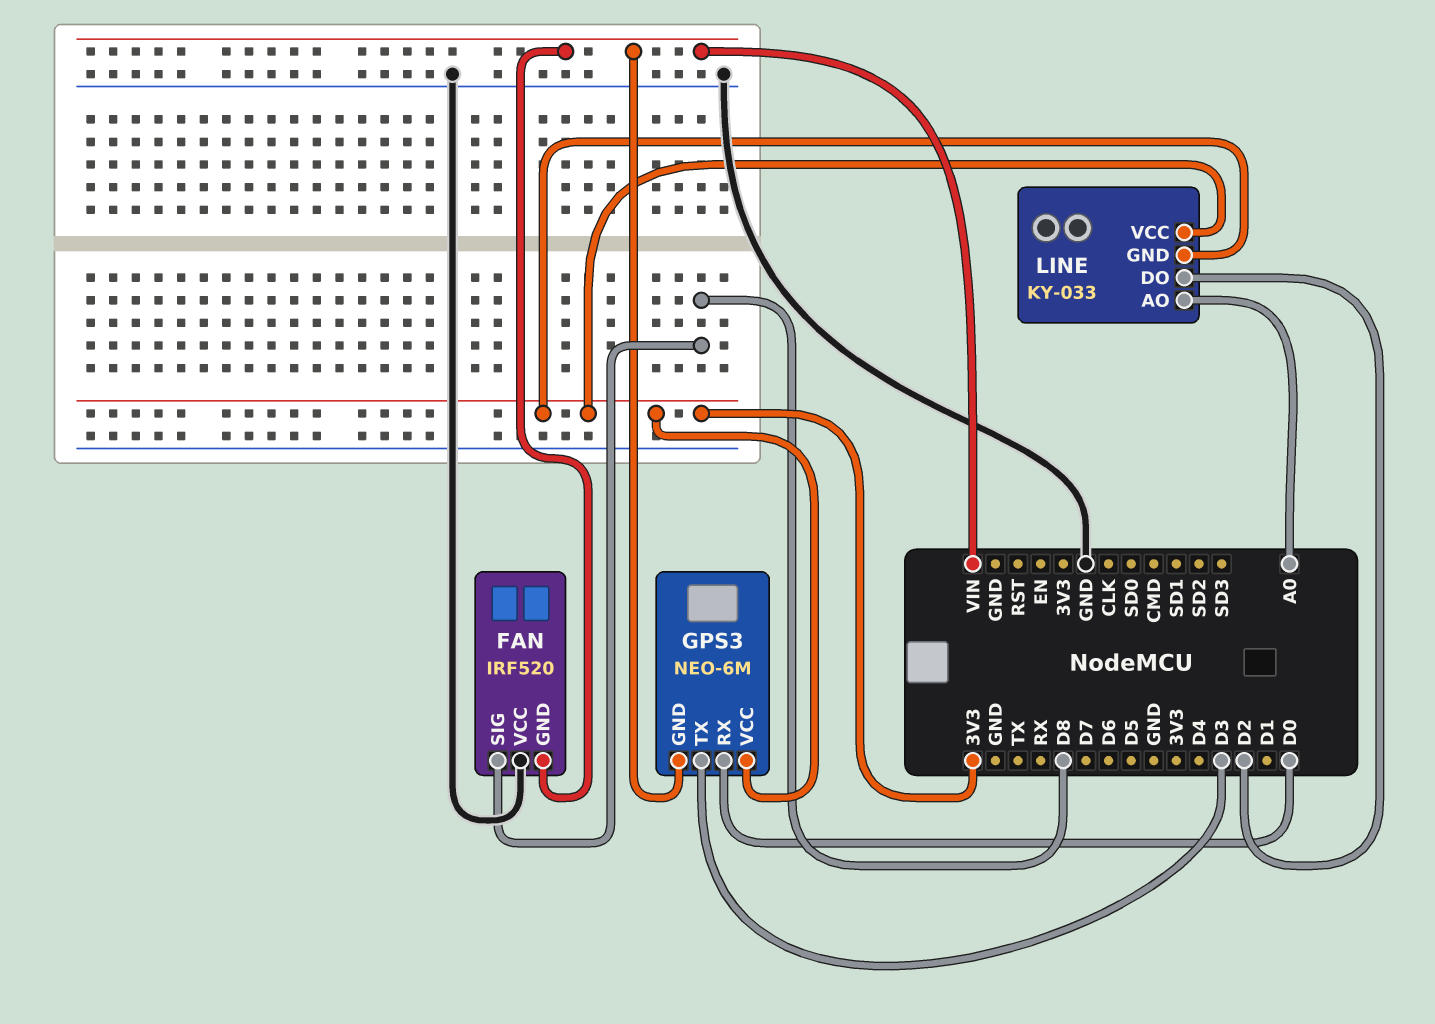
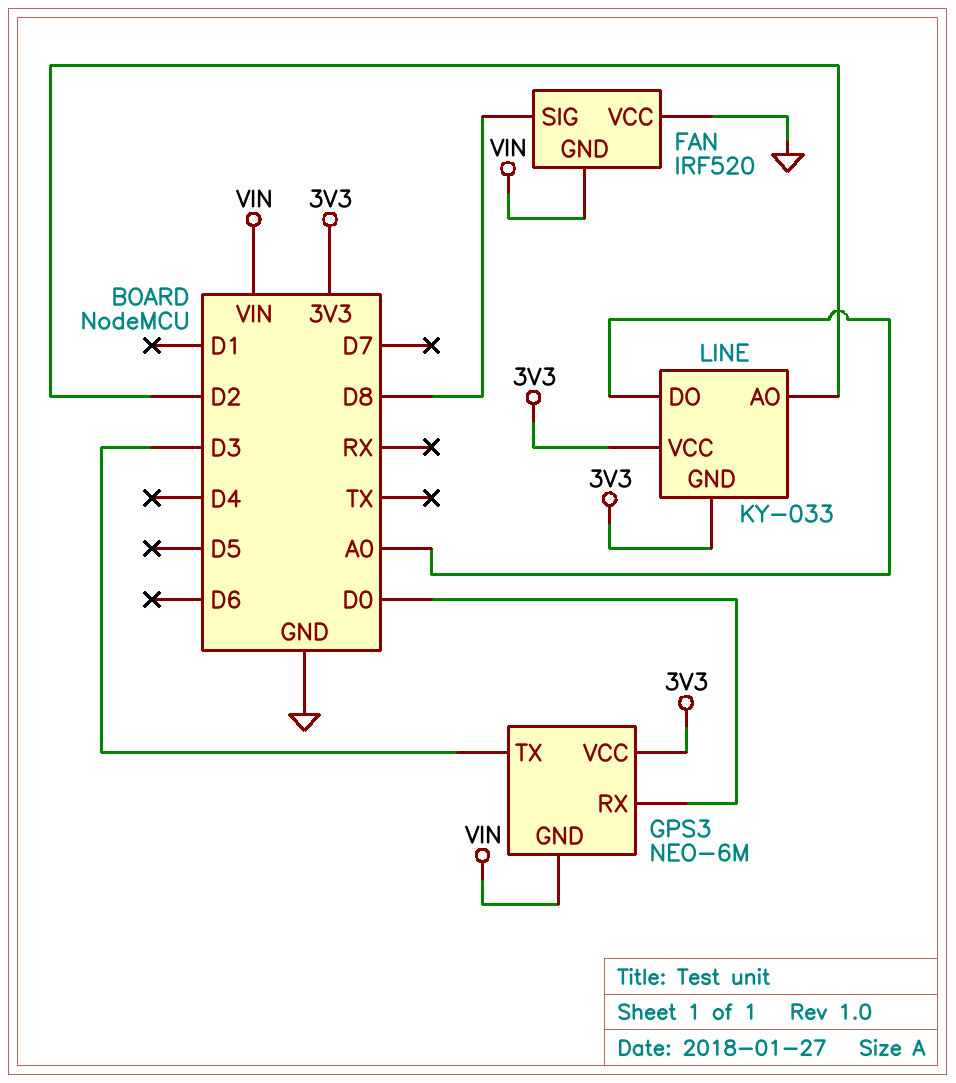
LINE pin AO: A0 -> D2
LINE pin DO: D2 -> A0

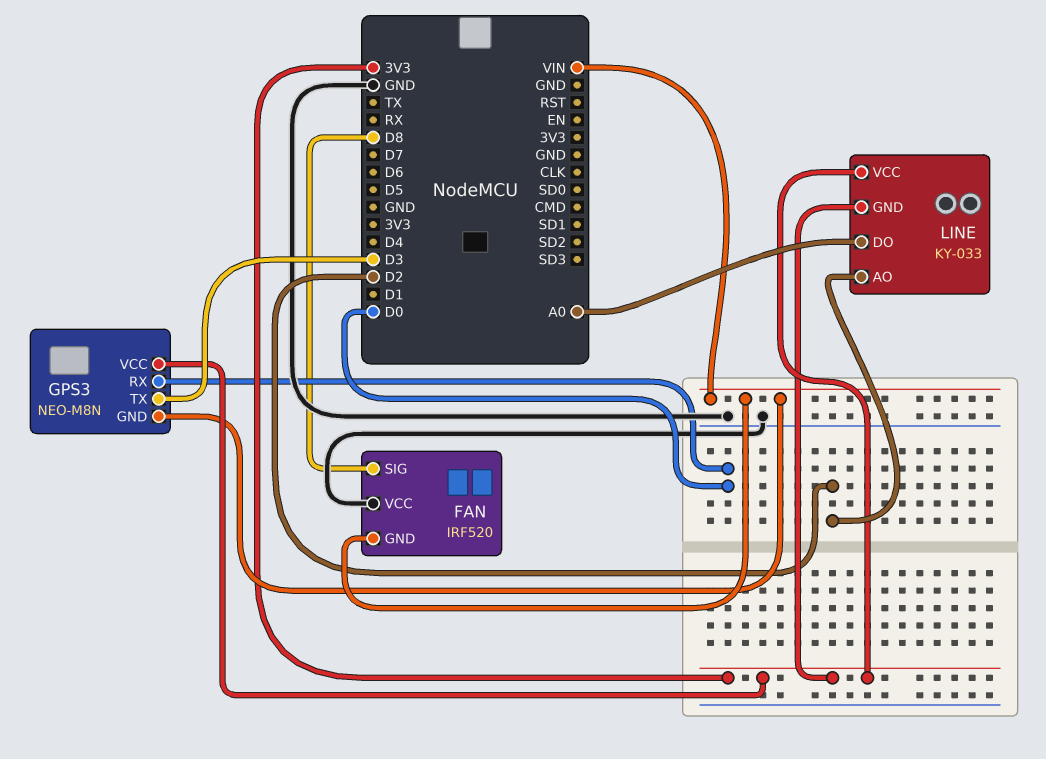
GPS3: NEO-6M -> NEO-M8N

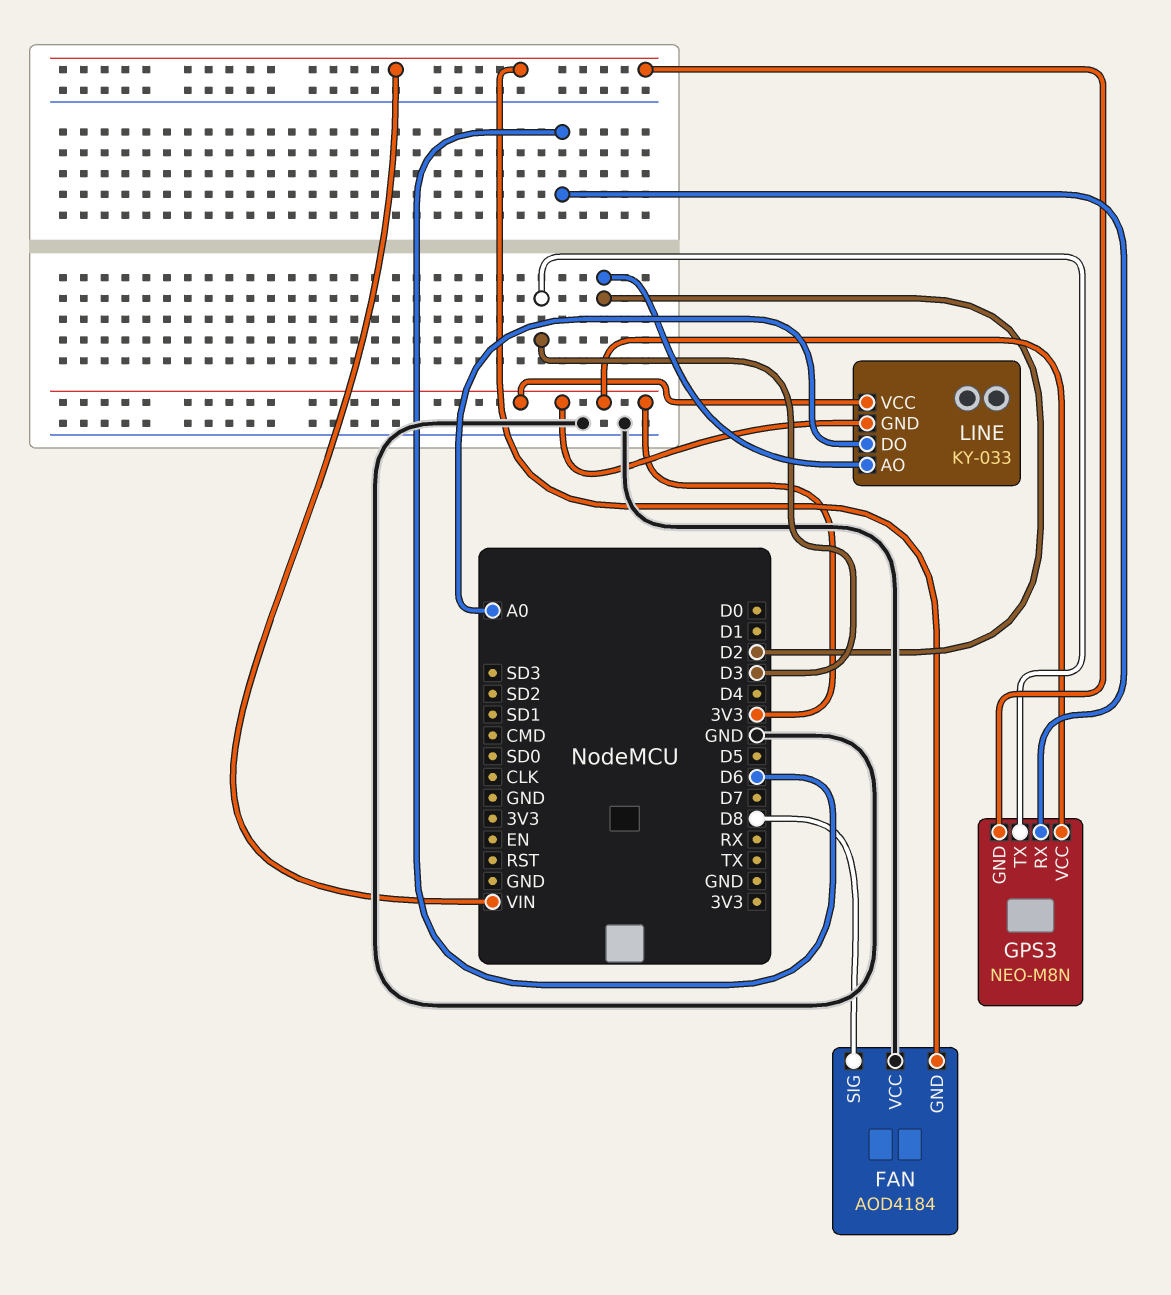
FAN: IRF520 -> AOD4184
GPS3 pin RX: D0 -> D6

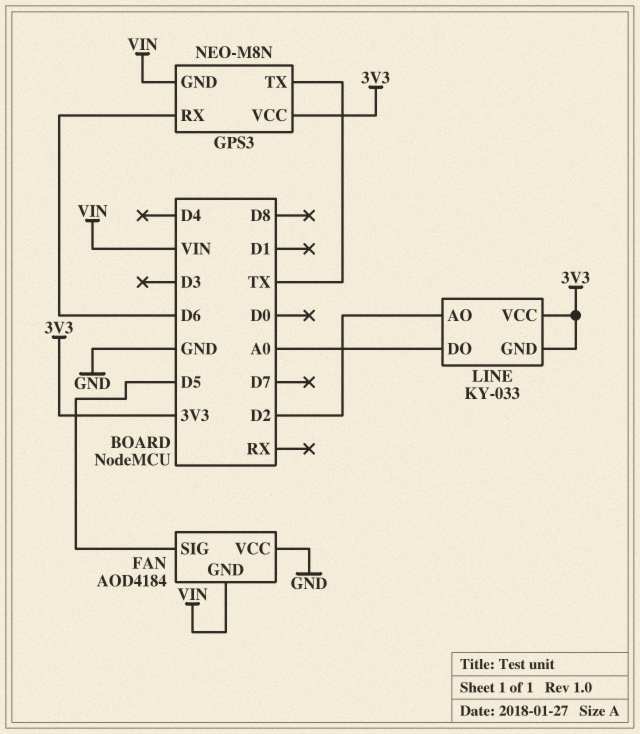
FAN pin SIG: D8 -> D5
GPS3 pin TX: D3 -> TX

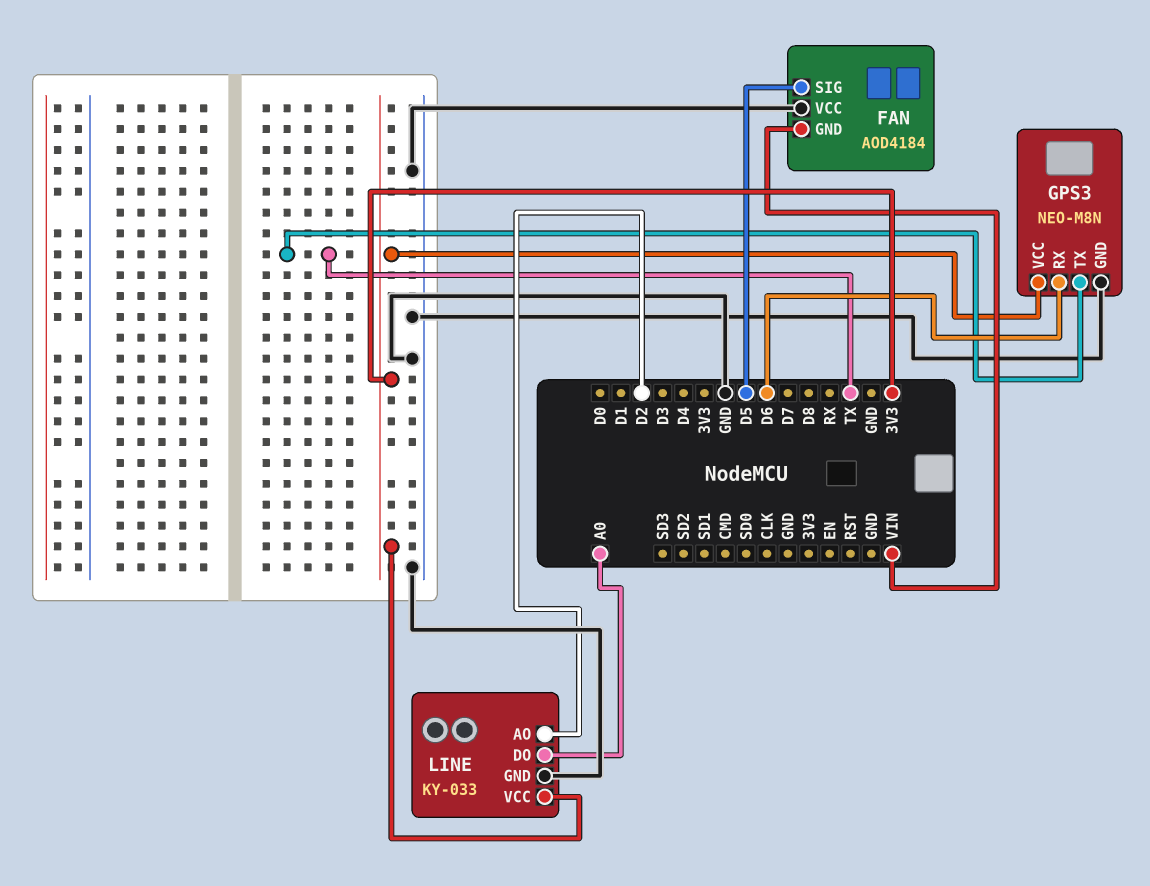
GPS3 pin GND: VIN -> GND
LINE pin GND: 3V3 -> GND

